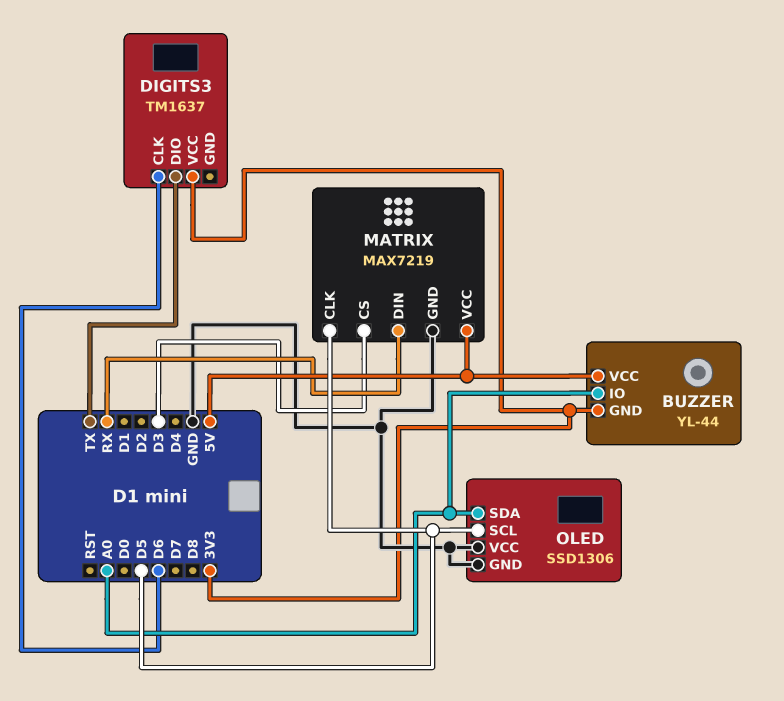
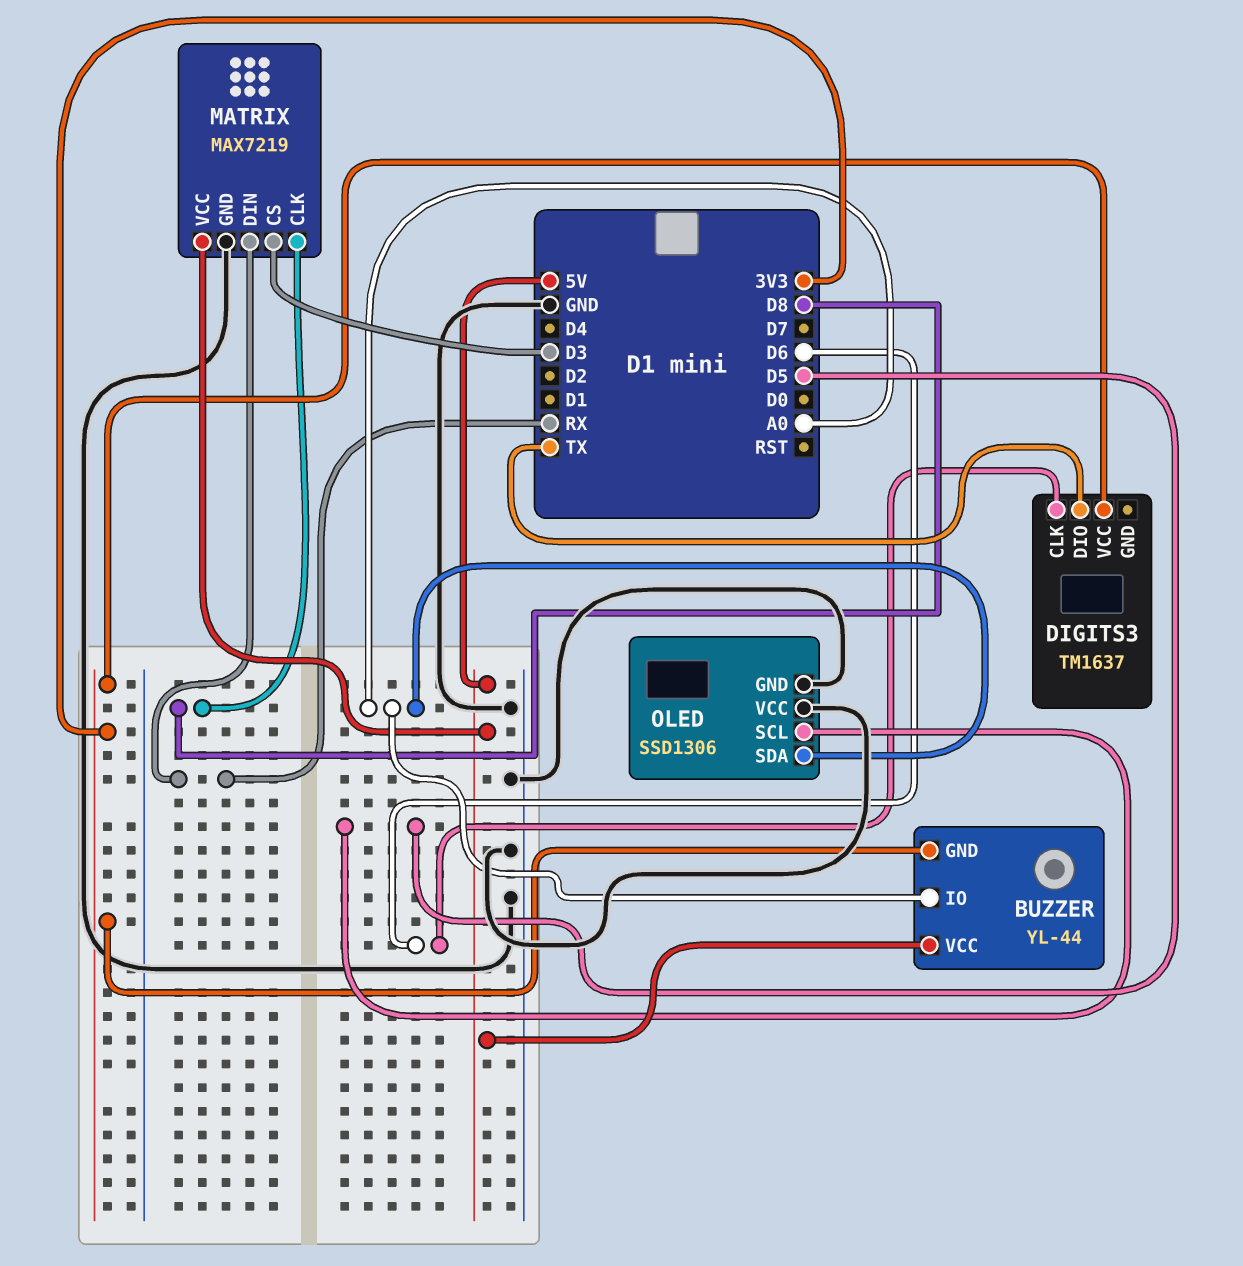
MATRIX pin CLK: D5 -> D8

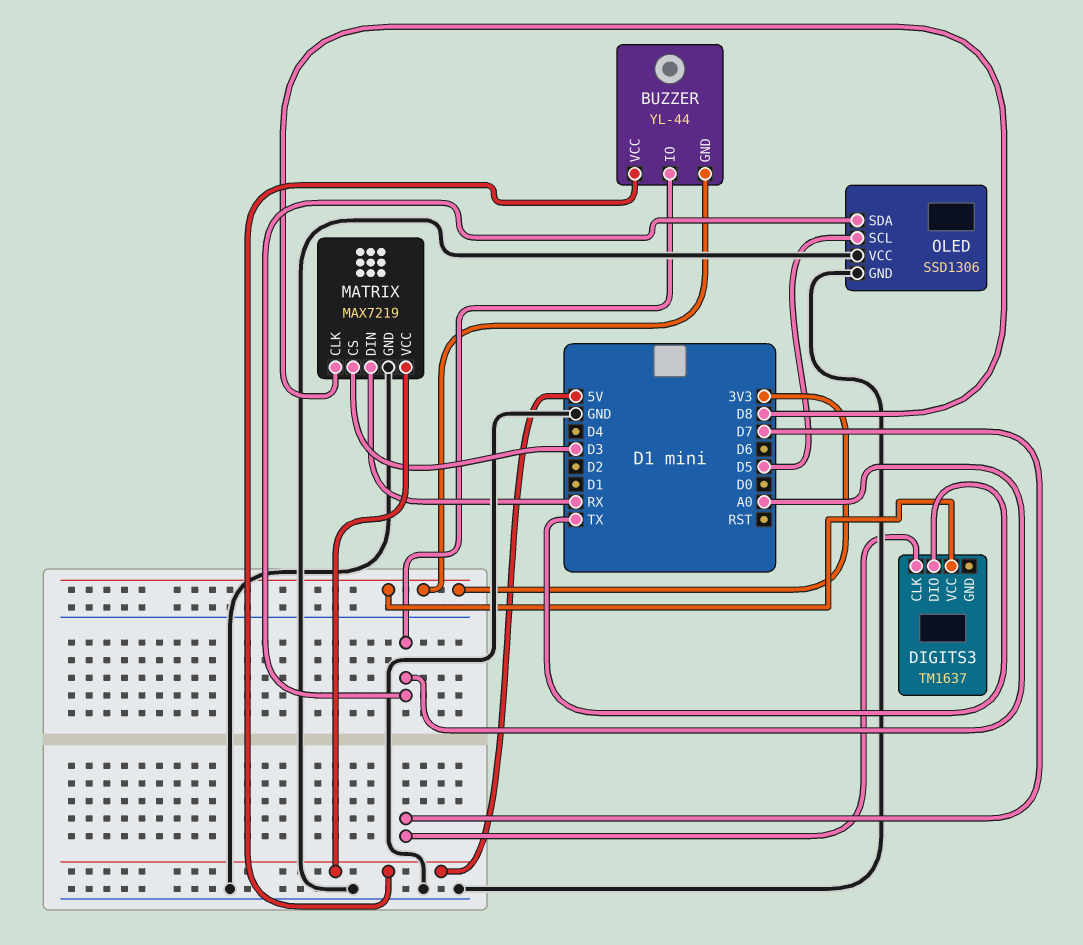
DIGITS3 pin CLK: D6 -> D7

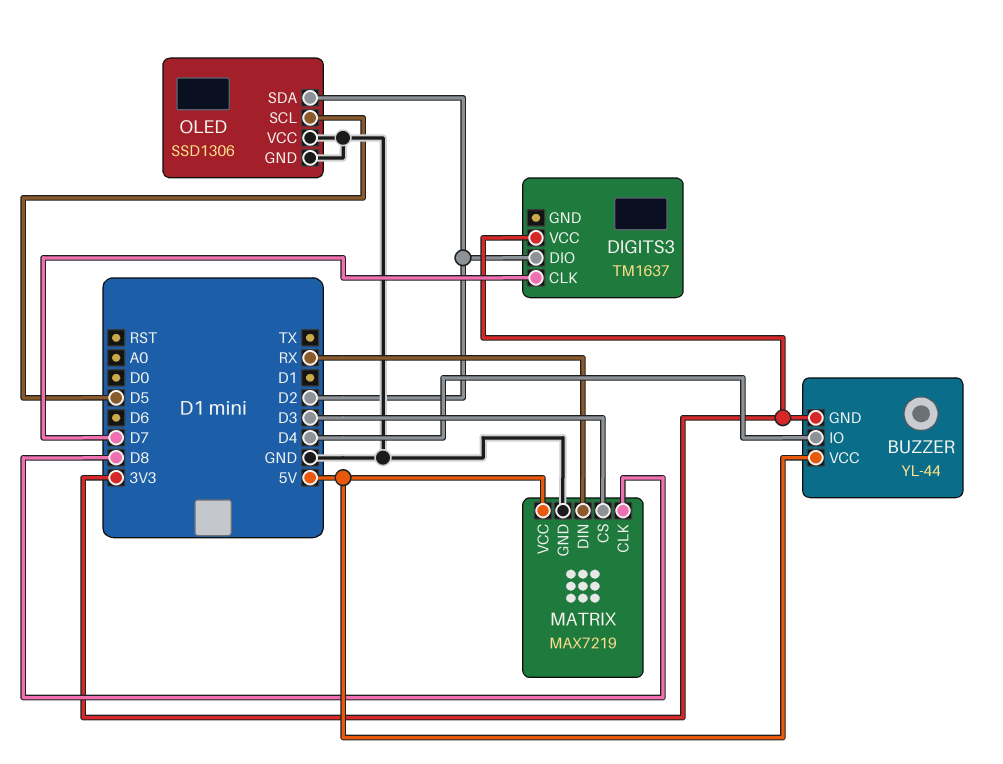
BUZZER pin IO: A0 -> D4
DIGITS3 pin DIO: TX -> D2
OLED pin SDA: A0 -> D2

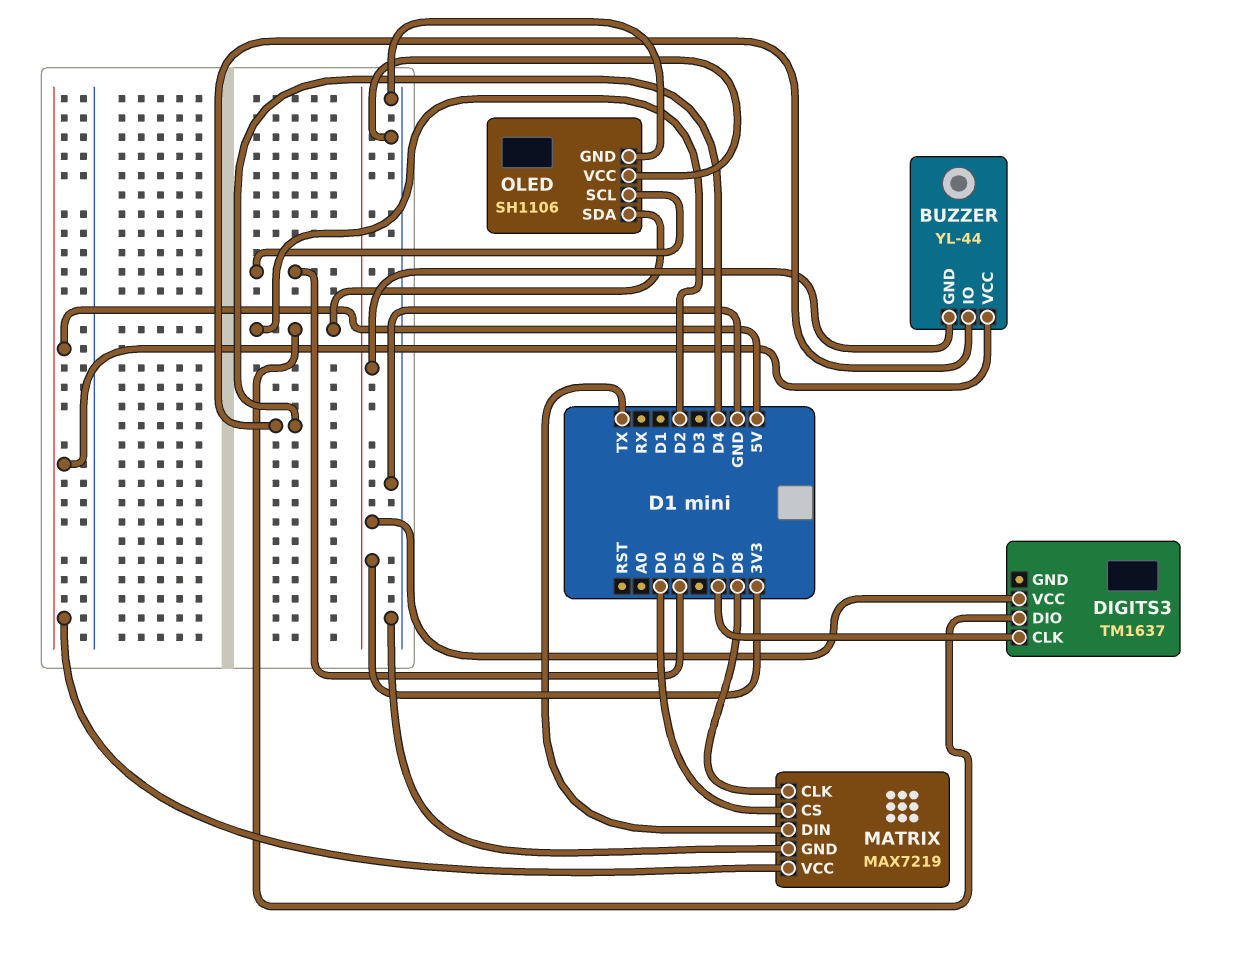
MATRIX pin CS: D3 -> D0
MATRIX pin DIN: RX -> TX
OLED: SSD1306 -> SH1106

